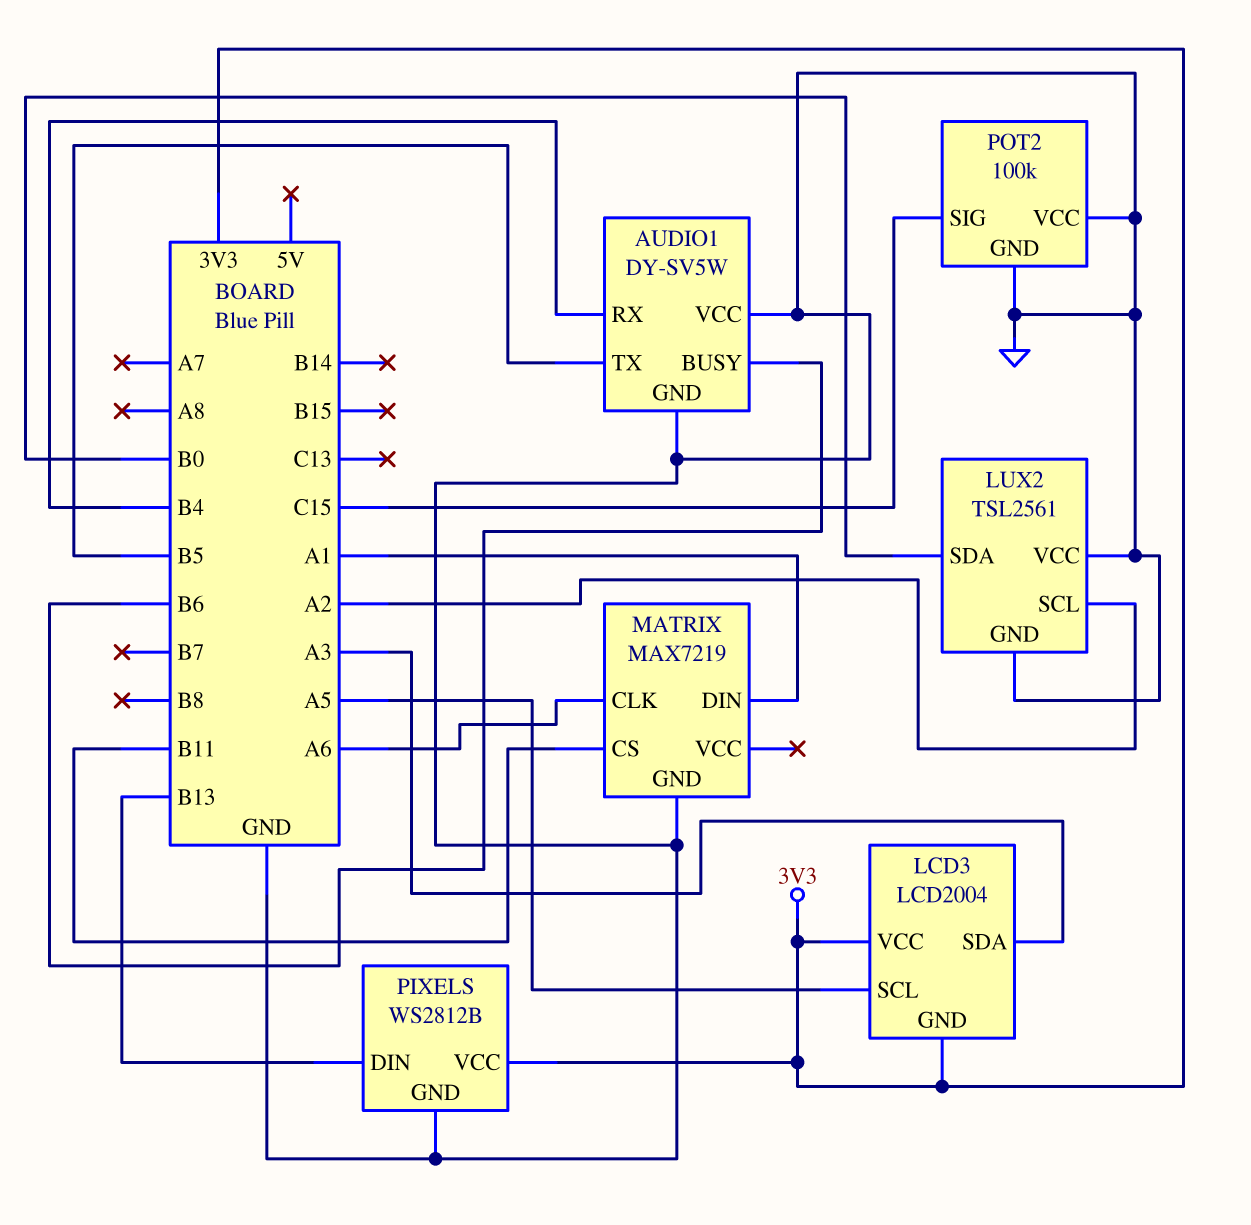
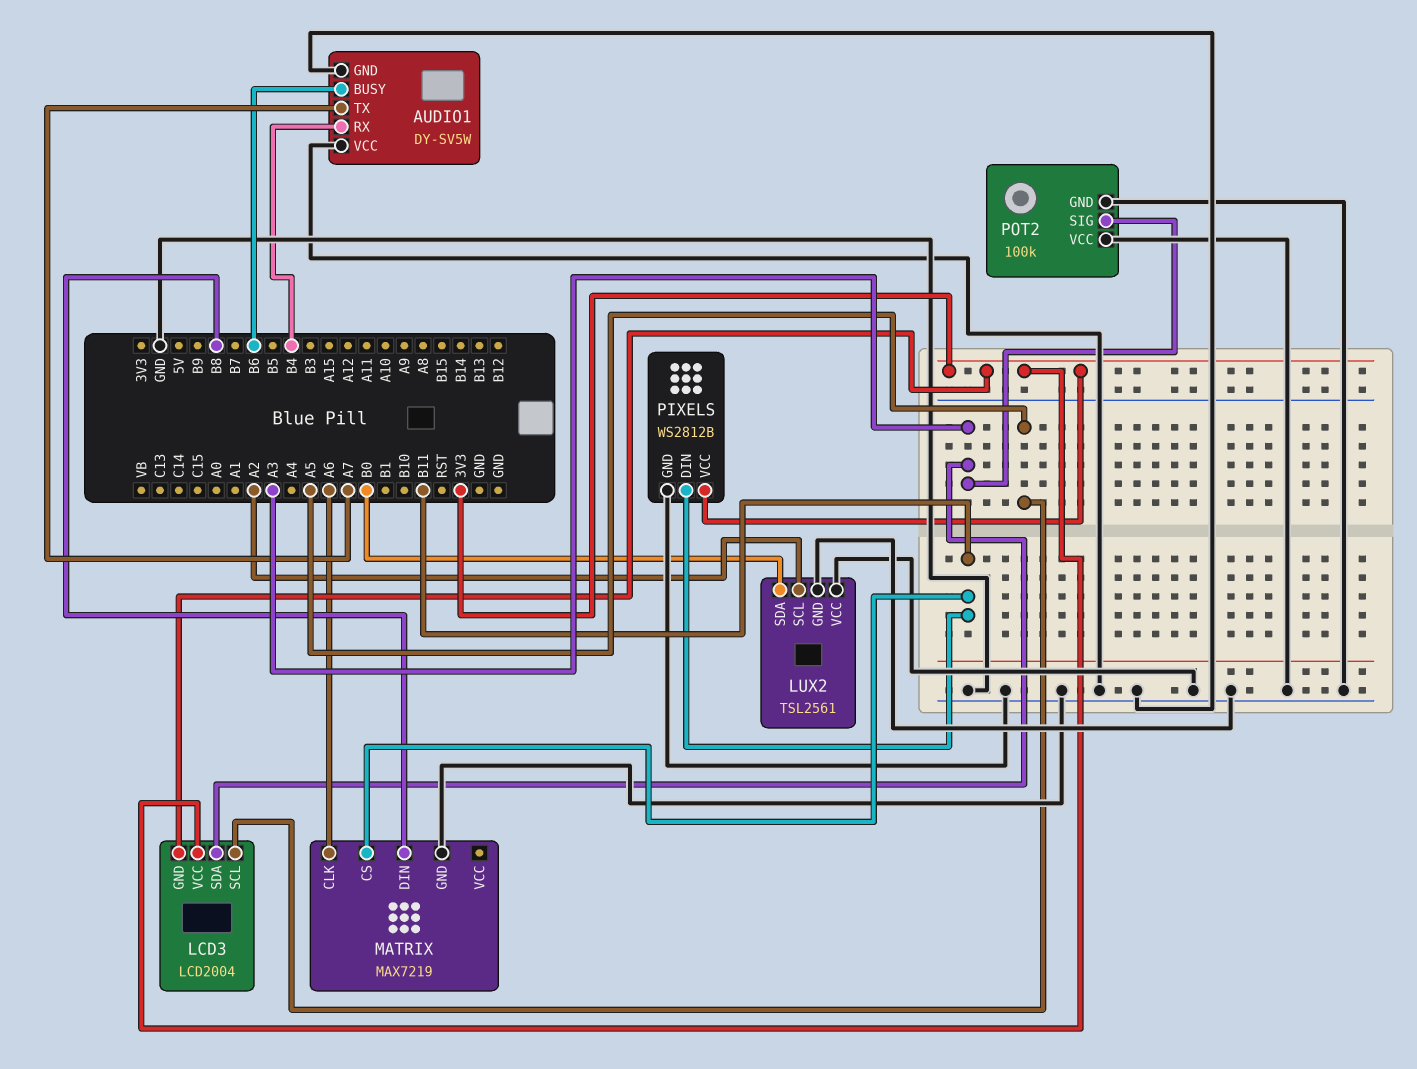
AUDIO1 pin TX: B5 -> A7
MATRIX pin DIN: A1 -> B8
PIXELS pin DIN: B13 -> B11
POT2 pin SIG: C15 -> A3

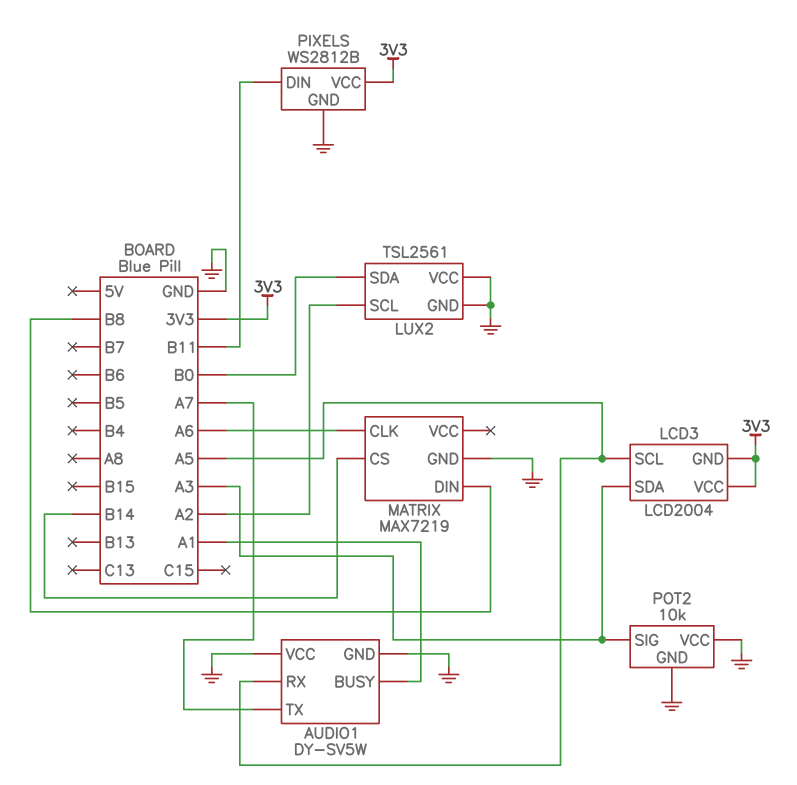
AUDIO1 pin BUSY: B6 -> A1
AUDIO1 pin RX: B4 -> A5
MATRIX pin CS: B11 -> B14
POT2: 100k -> 10k

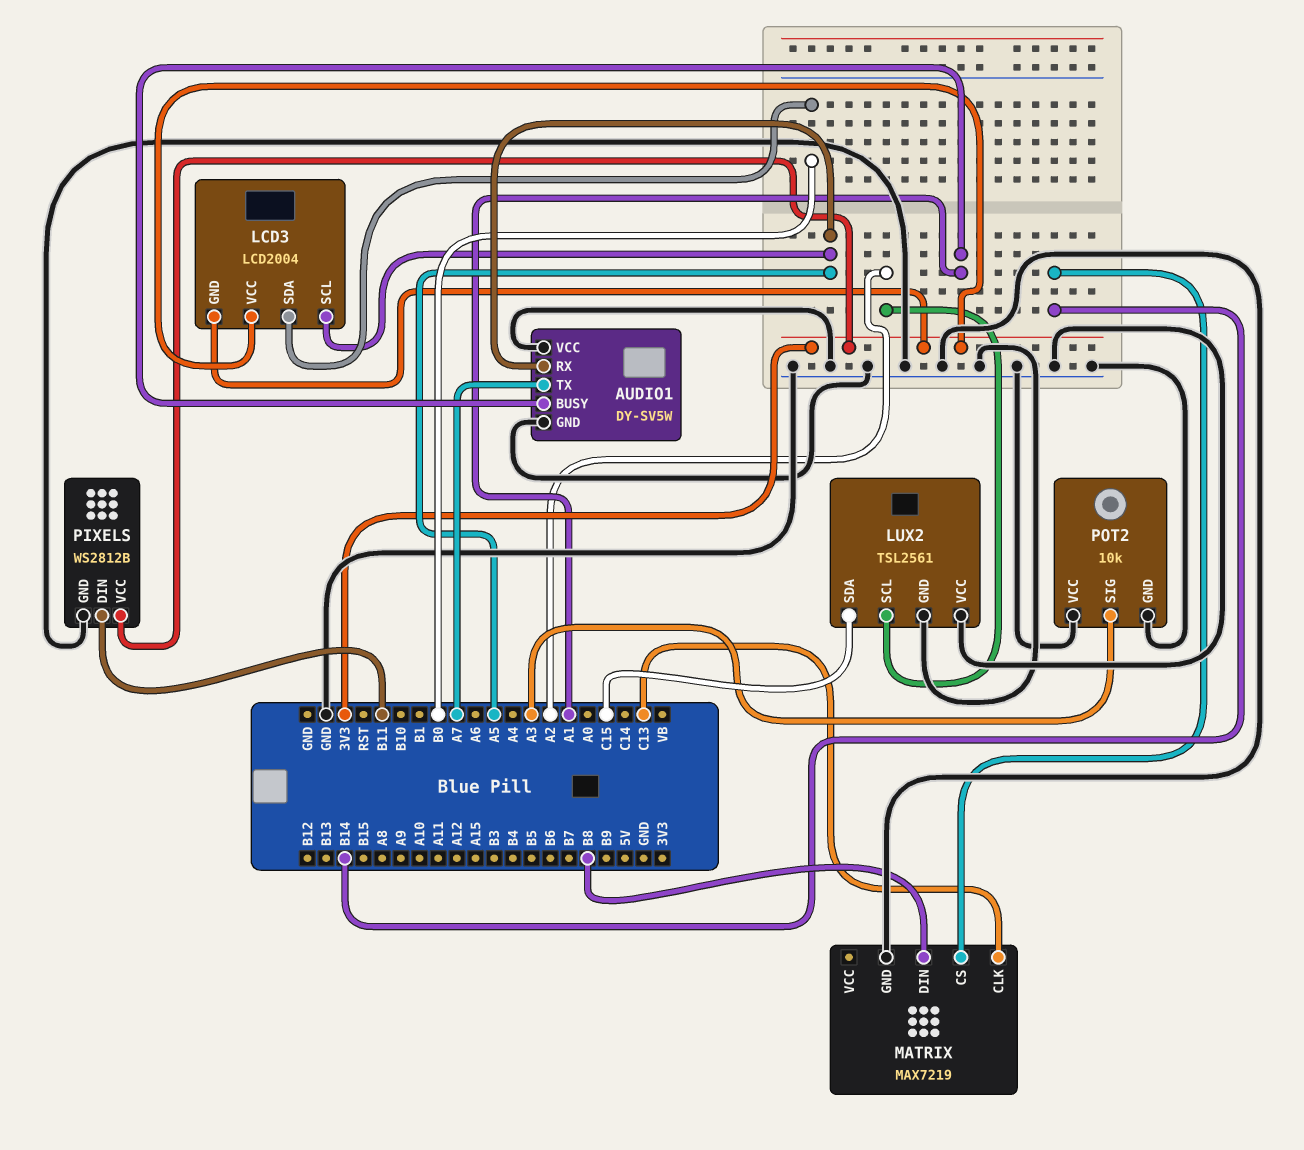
LCD3 pin SDA: A3 -> B0
LUX2 pin SDA: B0 -> C15
MATRIX pin CLK: A6 -> C13

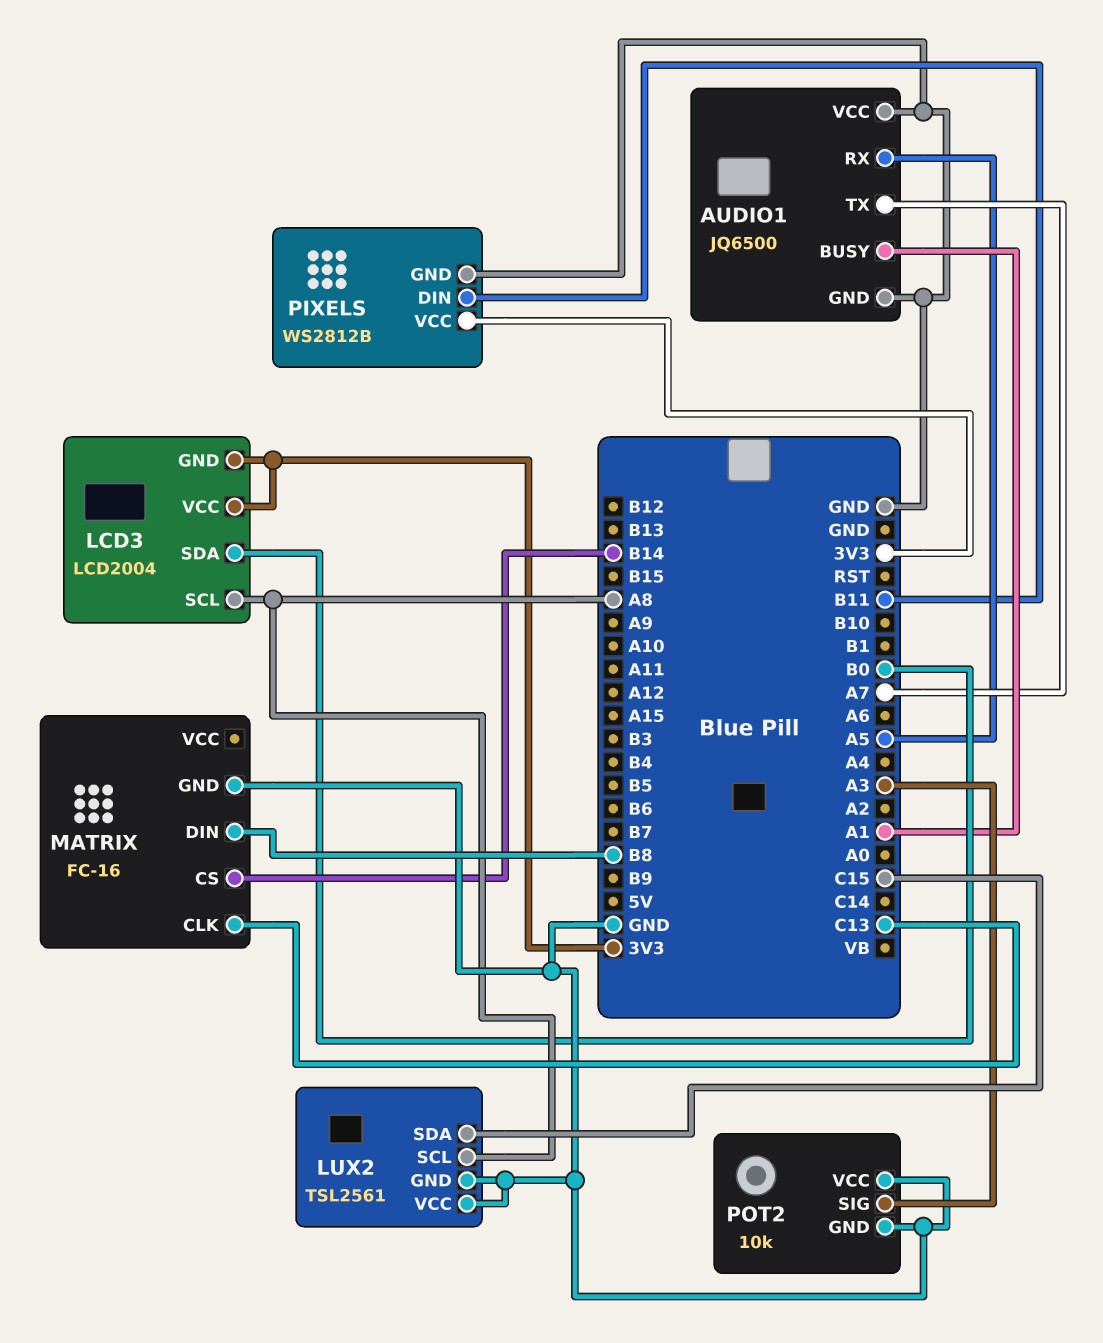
AUDIO1: DY-SV5W -> JQ6500
LCD3 pin SCL: A5 -> A8
LUX2 pin SCL: A2 -> A8
MATRIX: MAX7219 -> FC-16

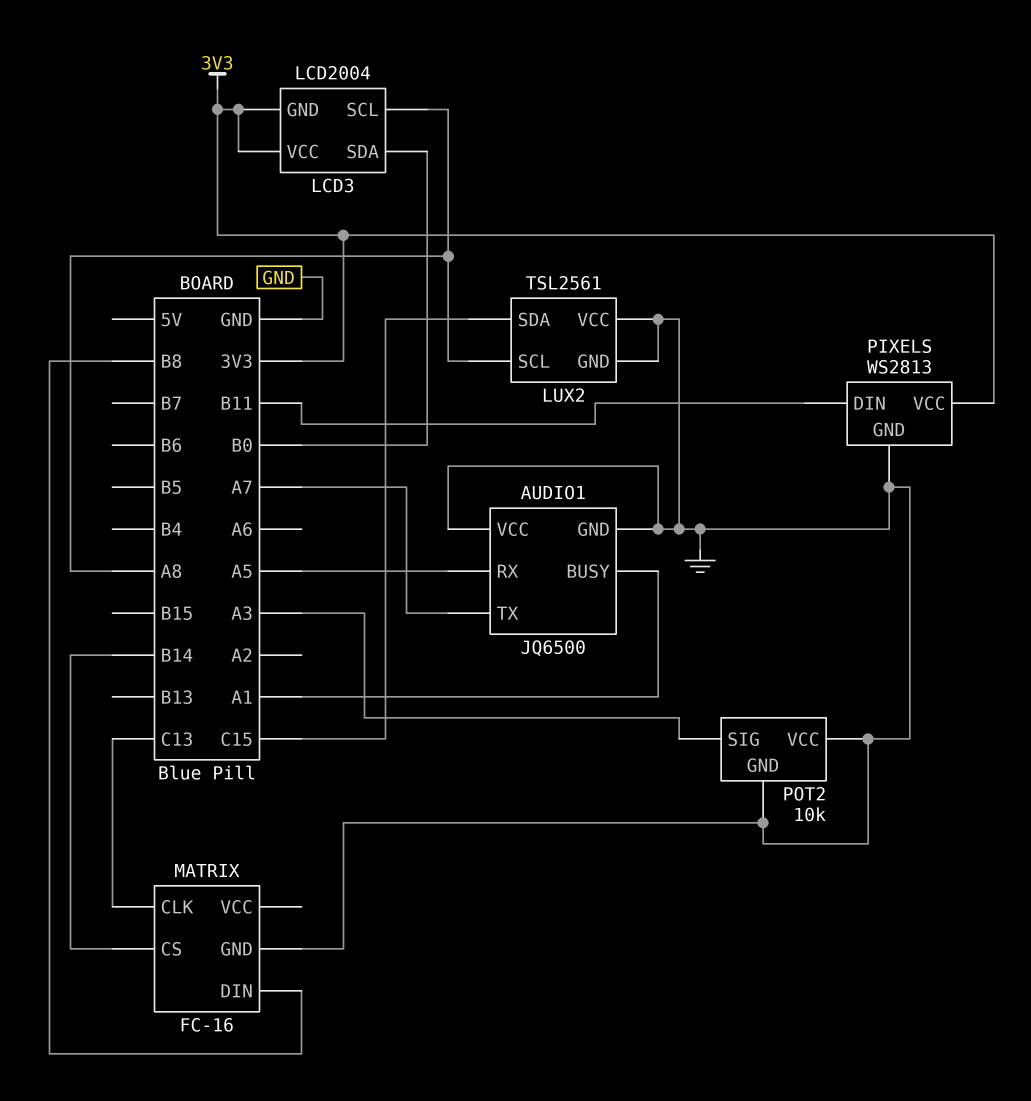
PIXELS: WS2812B -> WS2813

